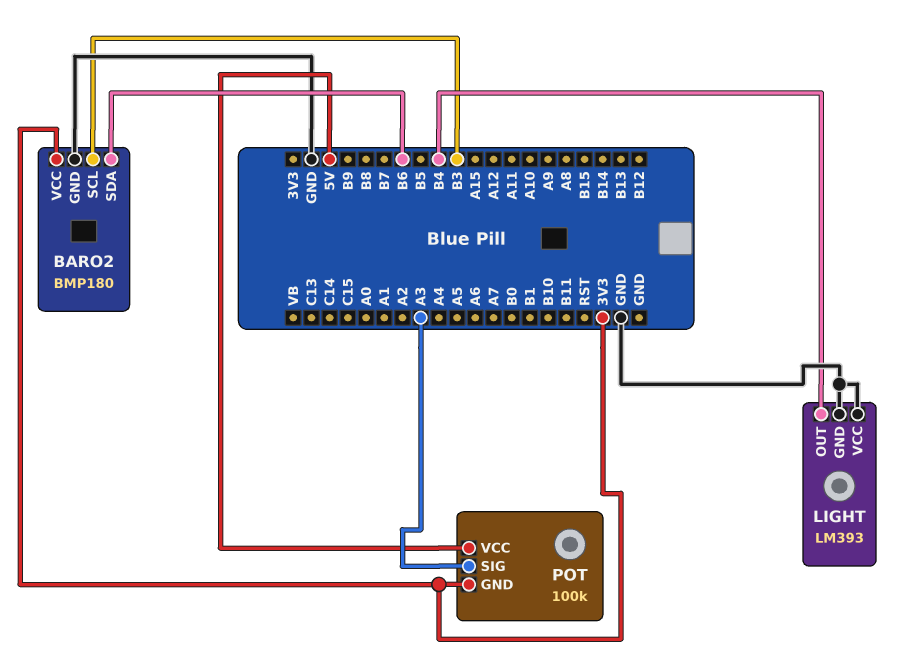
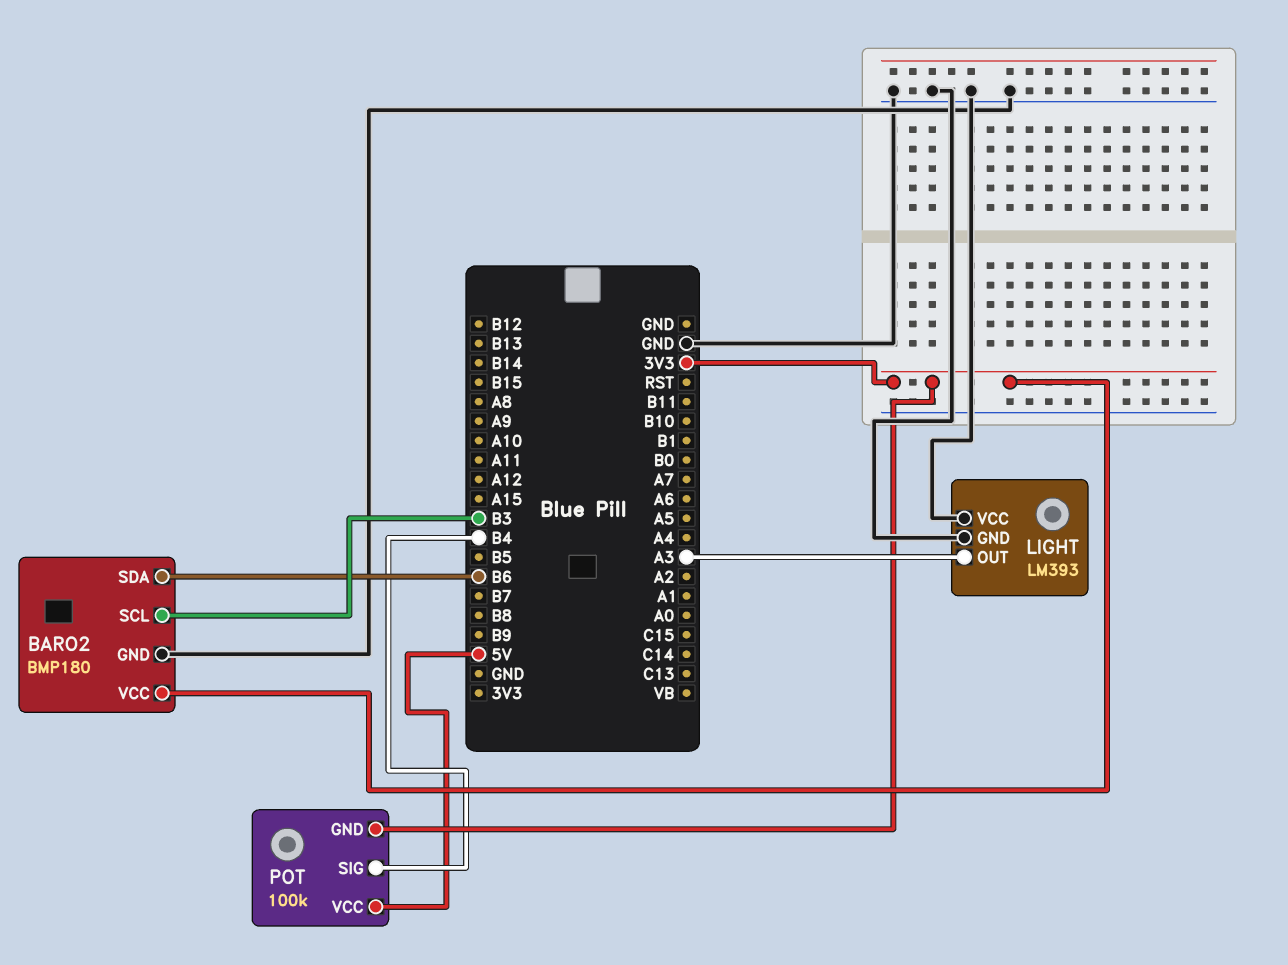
LIGHT pin OUT: B4 -> A3
POT pin SIG: A3 -> B4

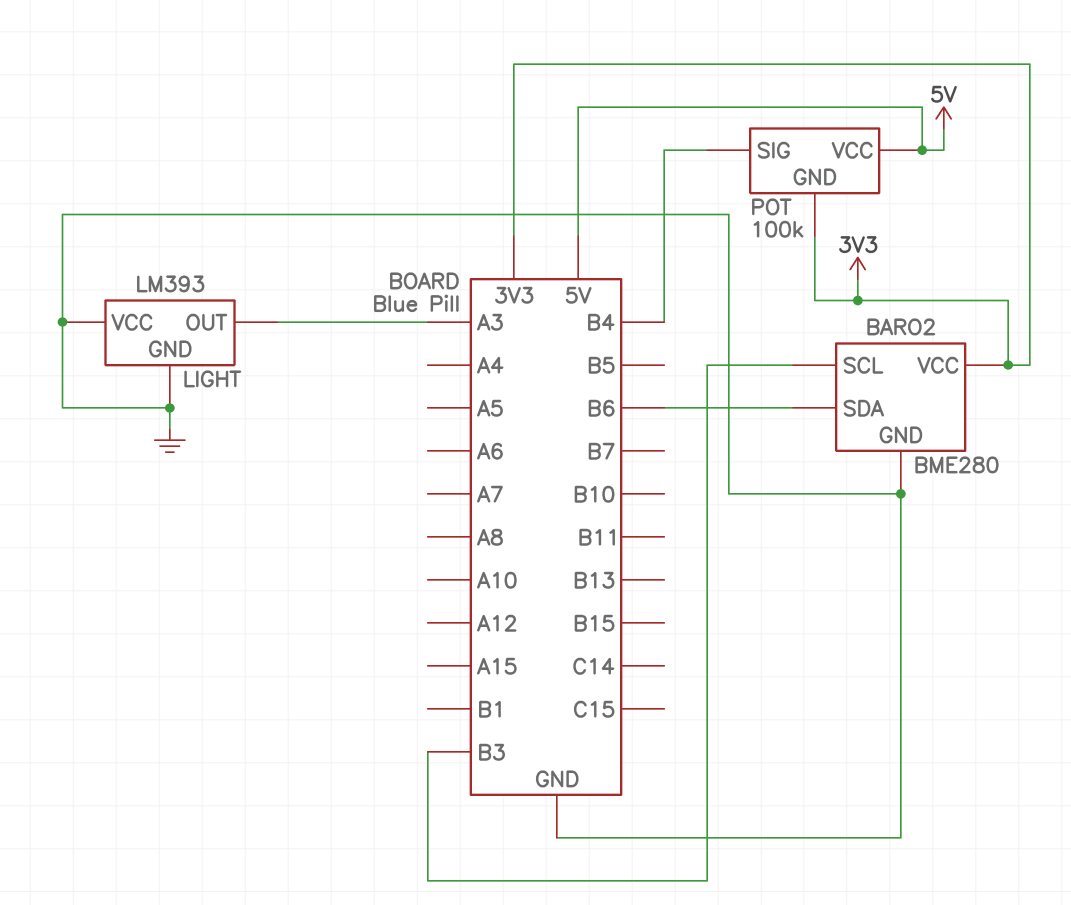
BARO2: BMP180 -> BME280

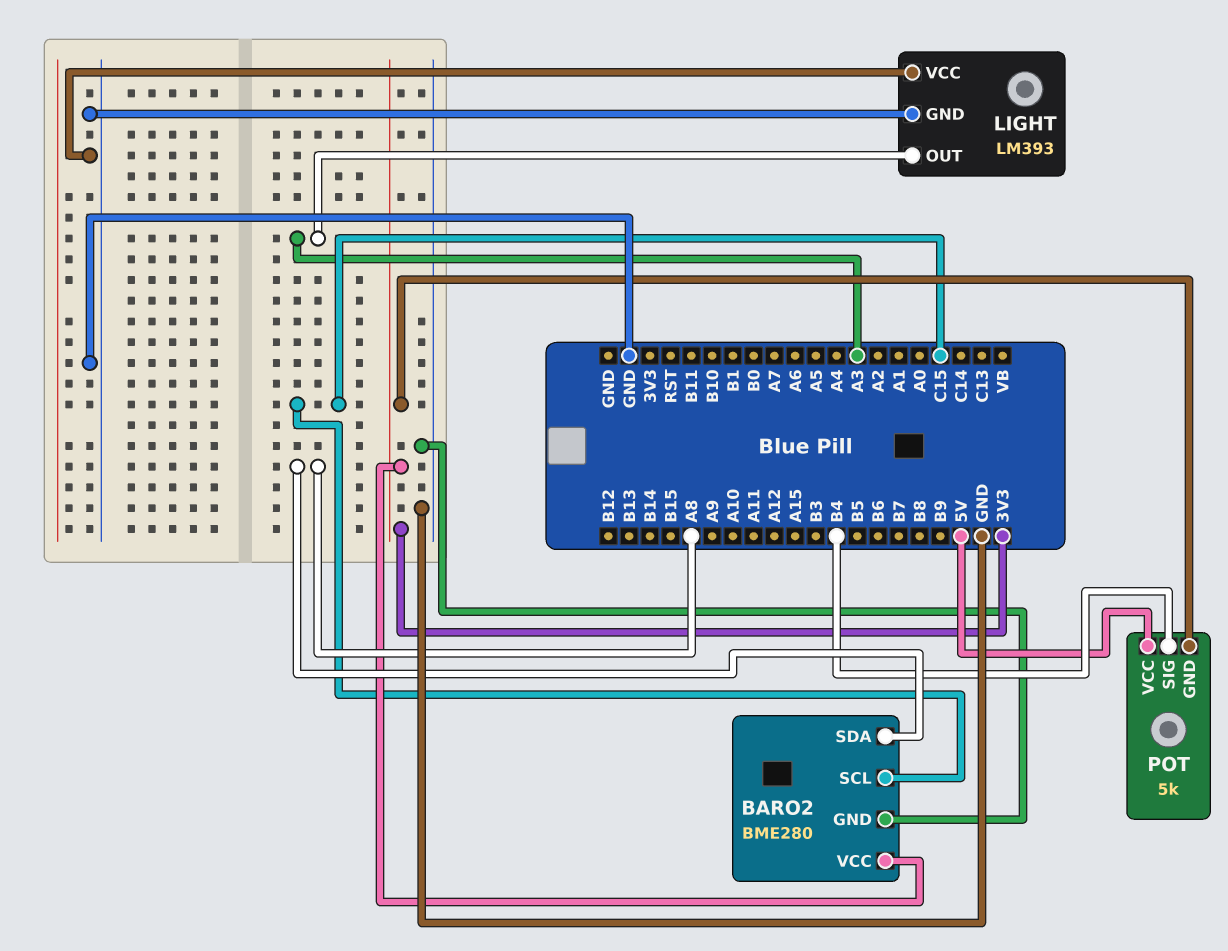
BARO2 pin SCL: B3 -> C15
BARO2 pin SDA: B6 -> A8
POT: 100k -> 5k

